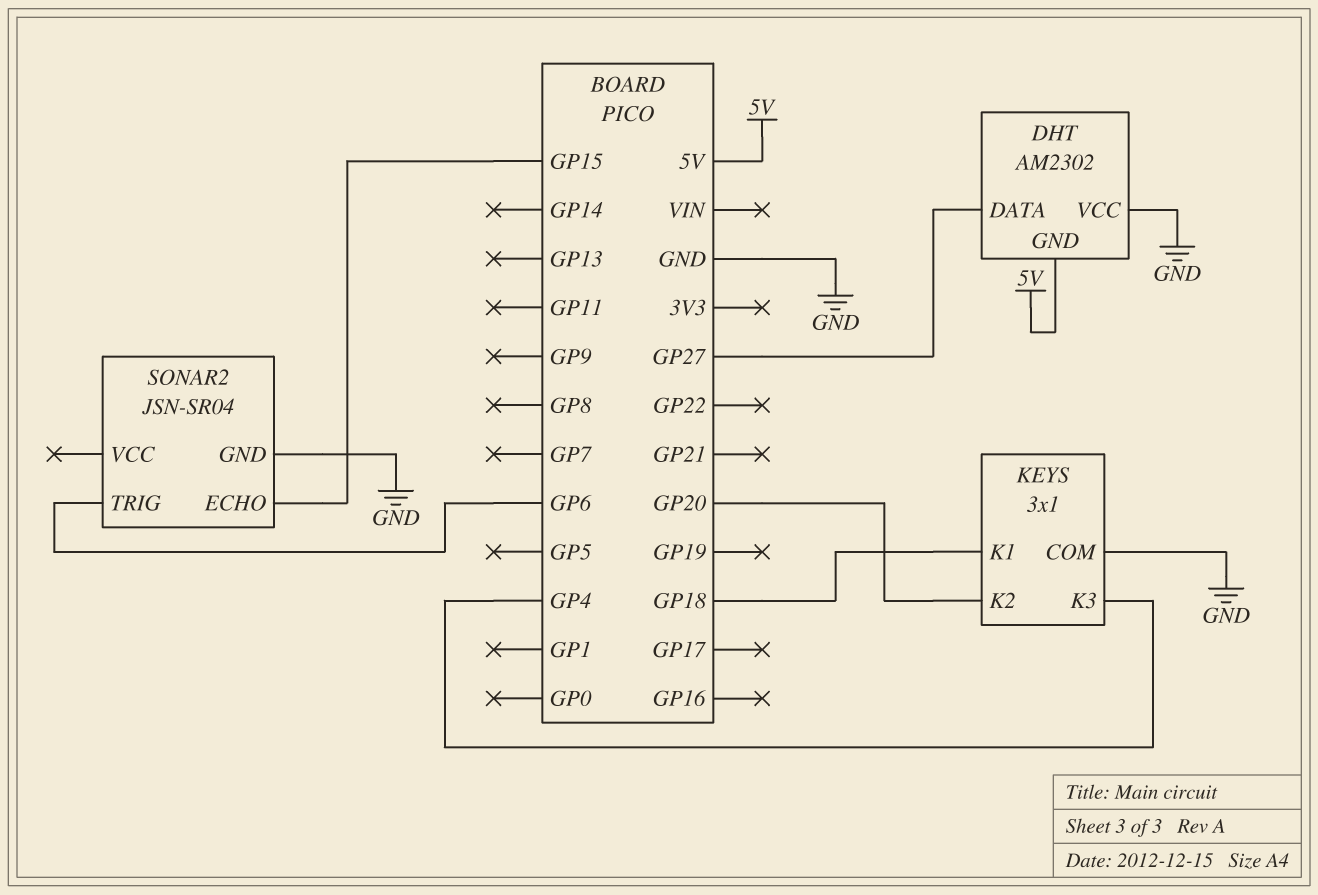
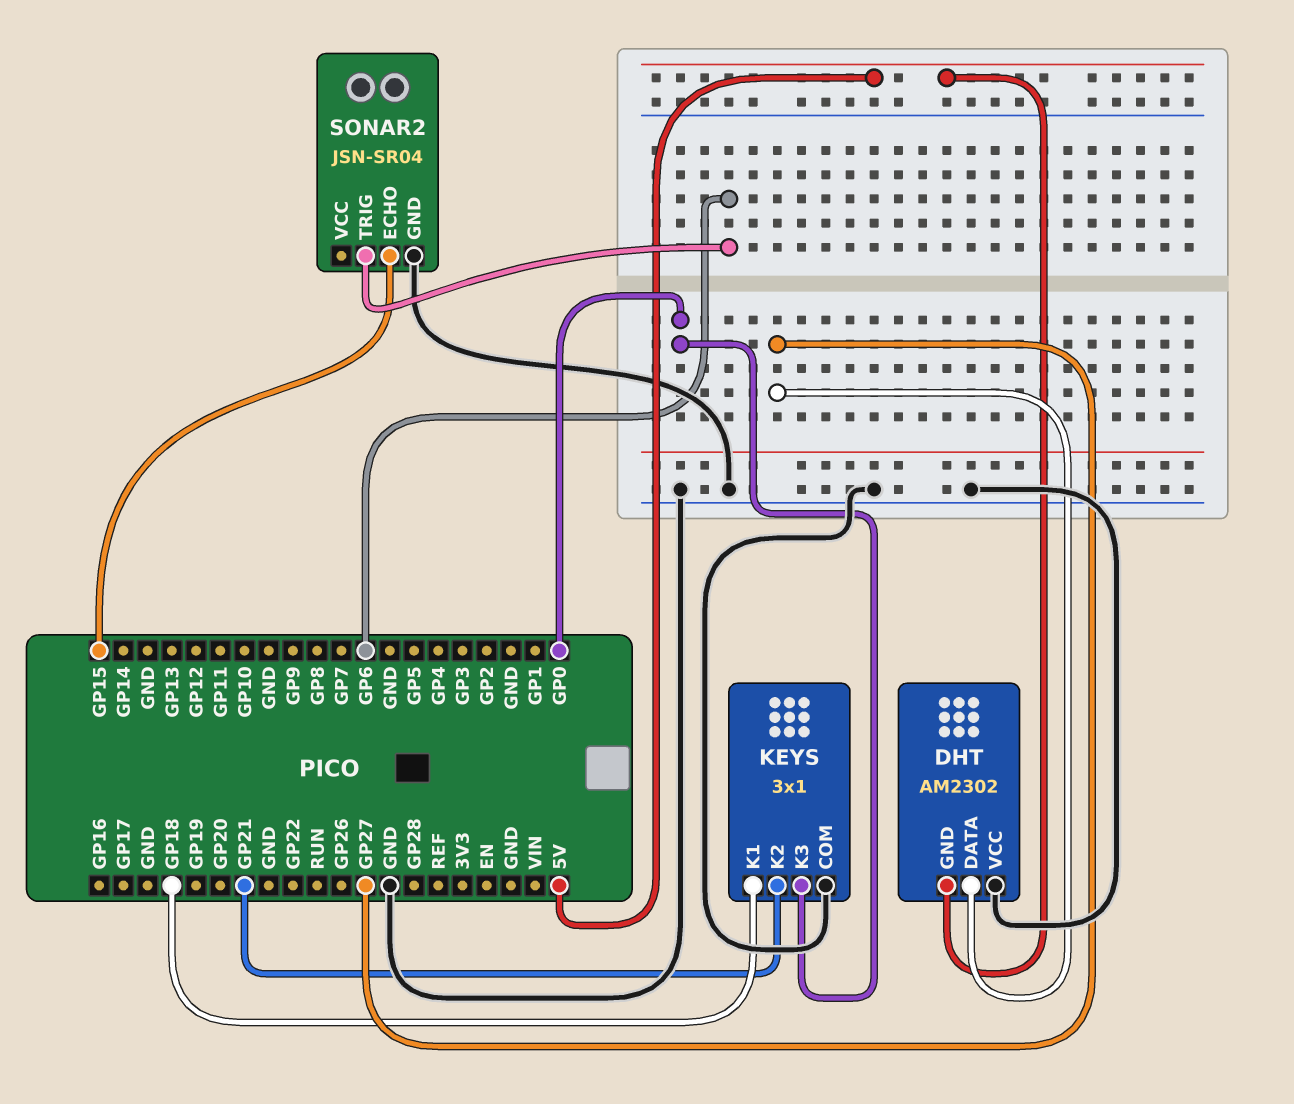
KEYS pin K2: GP20 -> GP21
KEYS pin K3: GP4 -> GP0

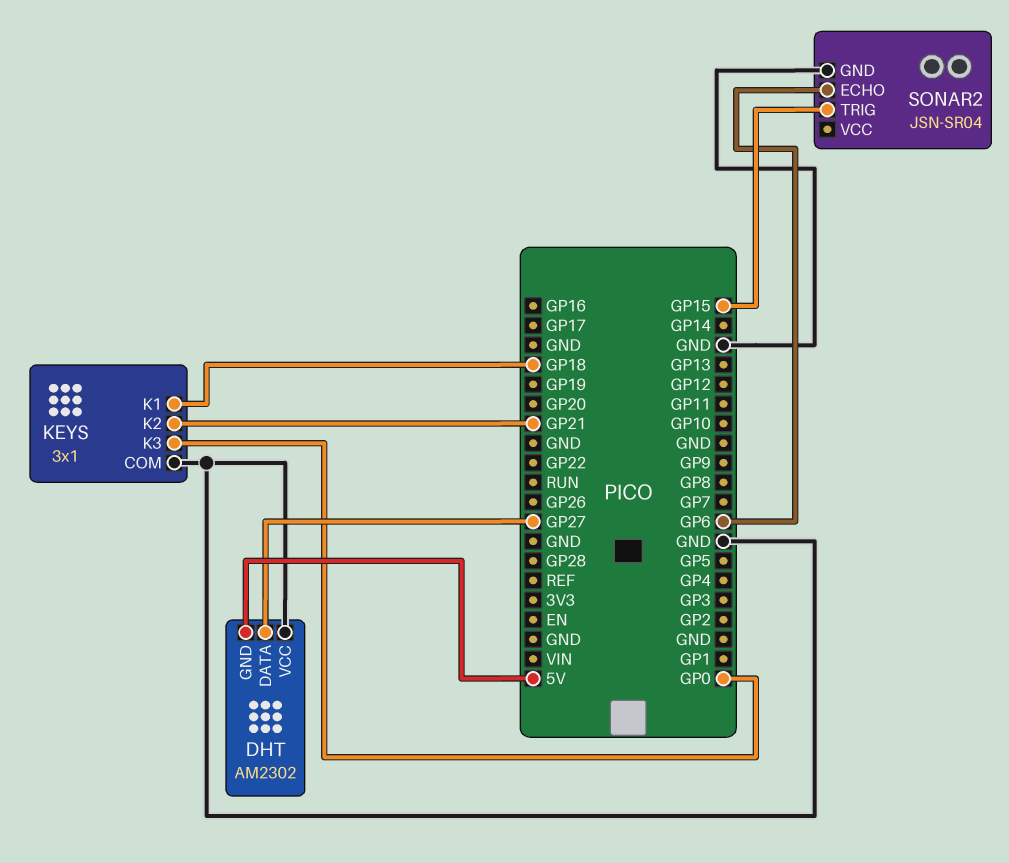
SONAR2 pin ECHO: GP15 -> GP6
SONAR2 pin TRIG: GP6 -> GP15

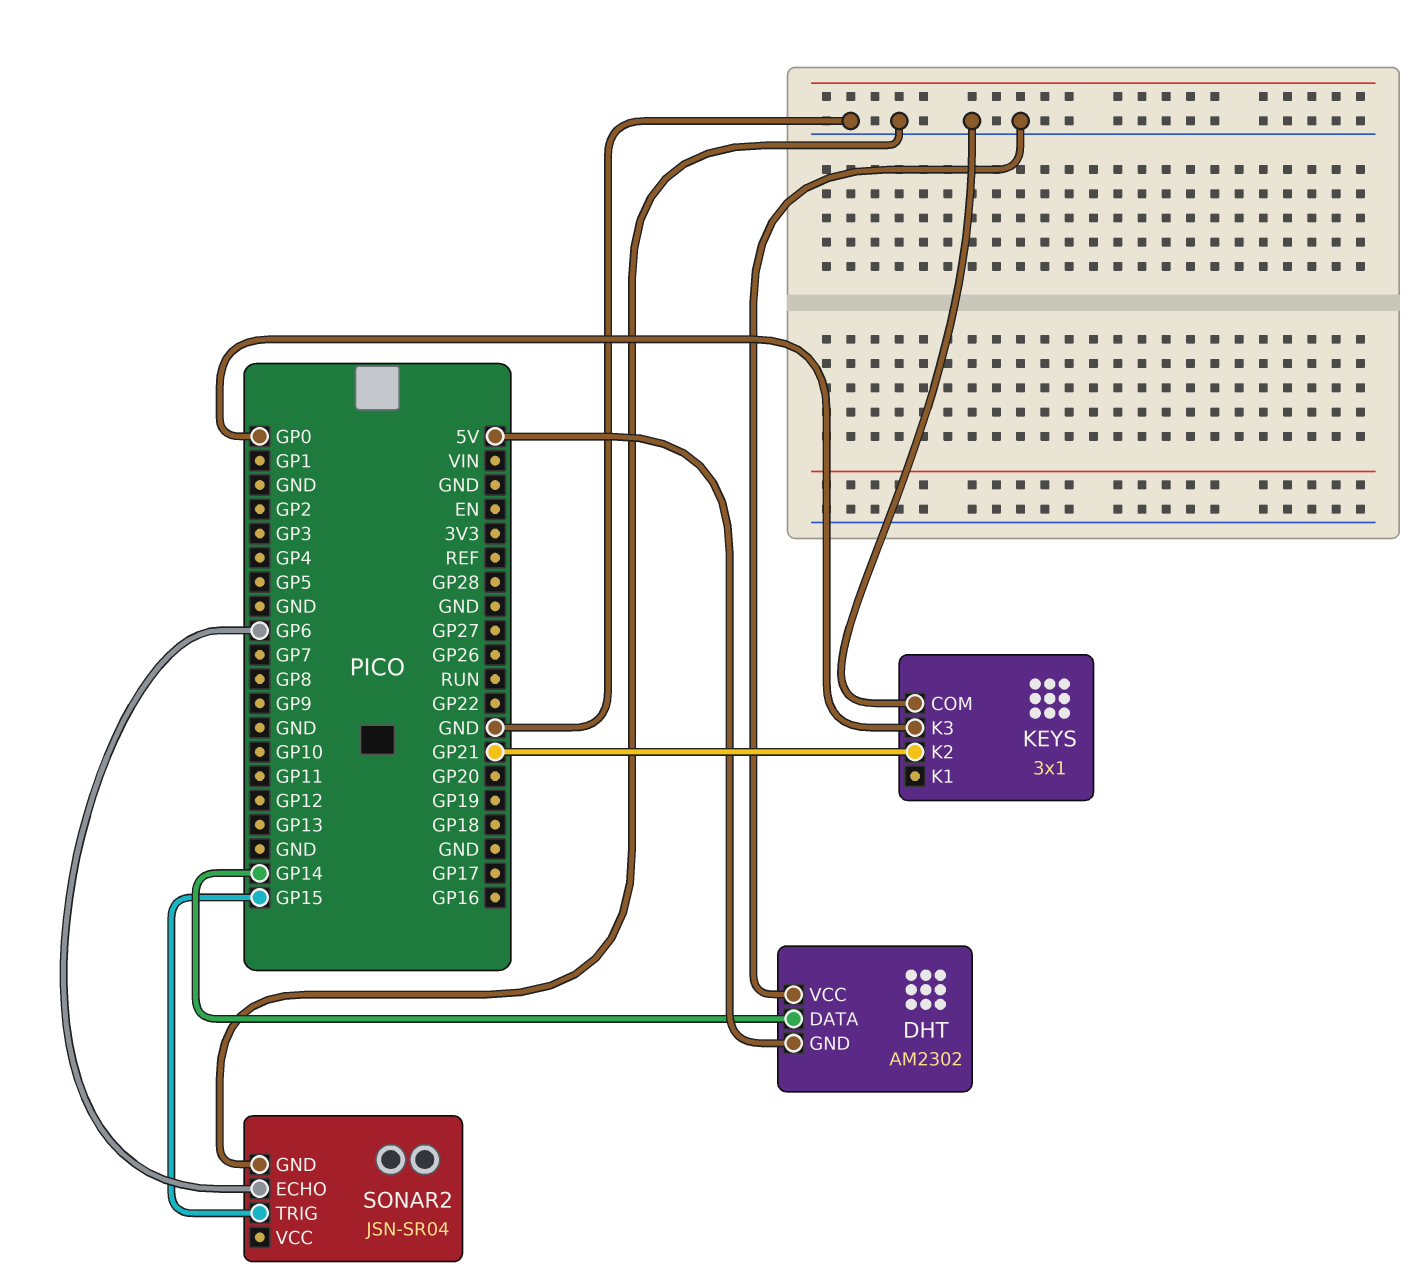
DHT pin DATA: GP27 -> GP14
KEYS pin K1: GP18 -> none

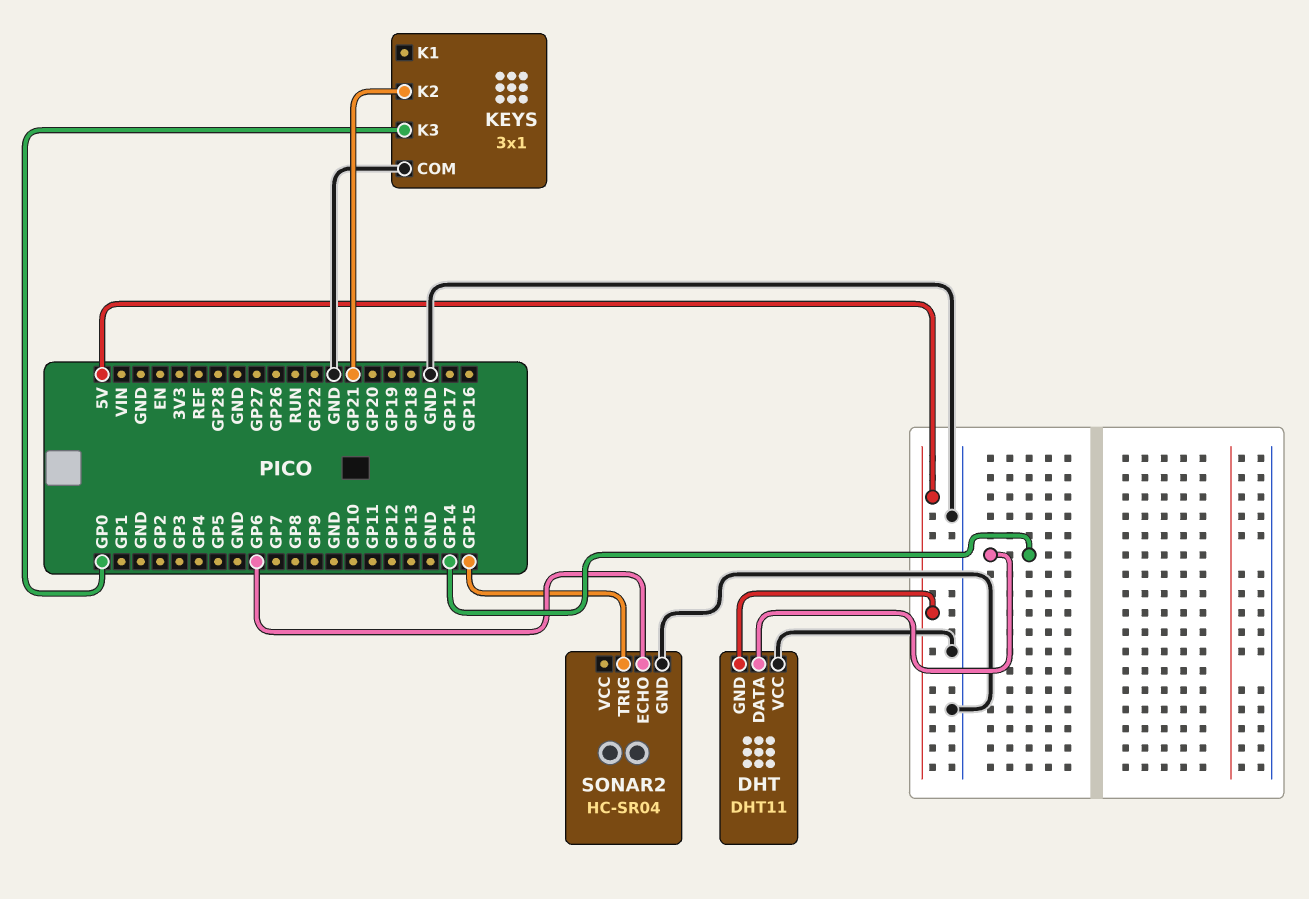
DHT: AM2302 -> DHT11
SONAR2: JSN-SR04 -> HC-SR04

